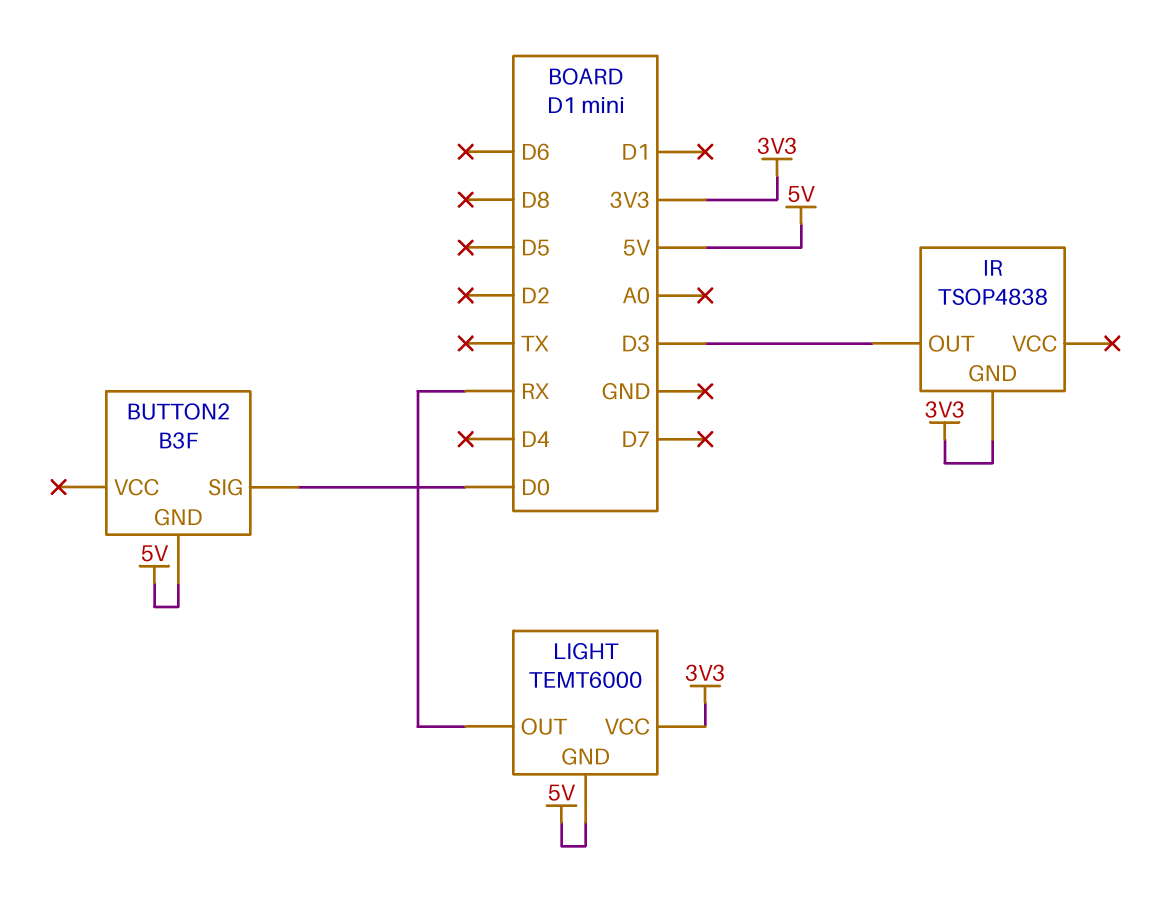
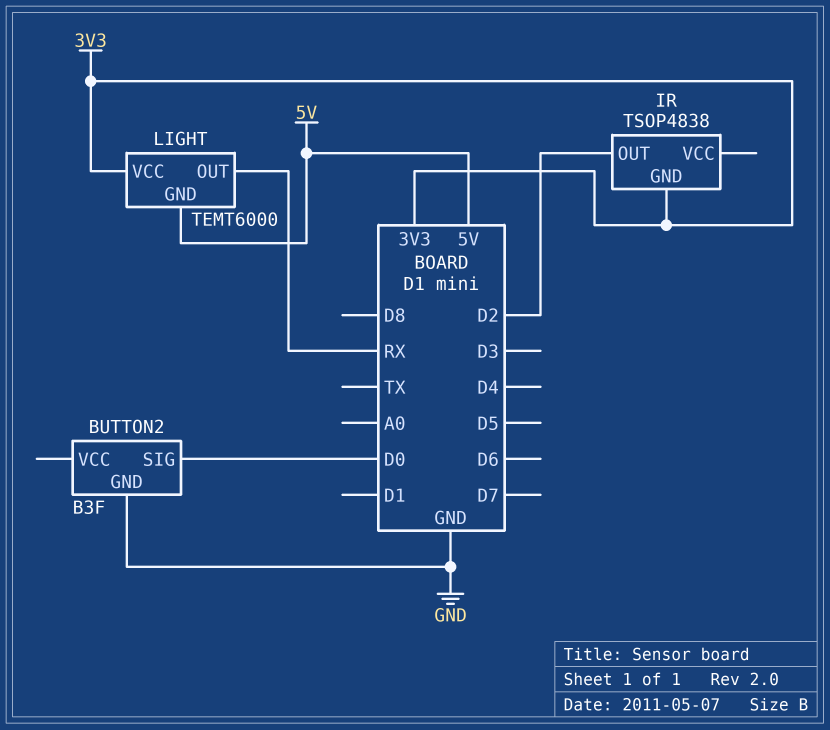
BUTTON2 pin GND: 5V -> GND
IR pin OUT: D3 -> D2

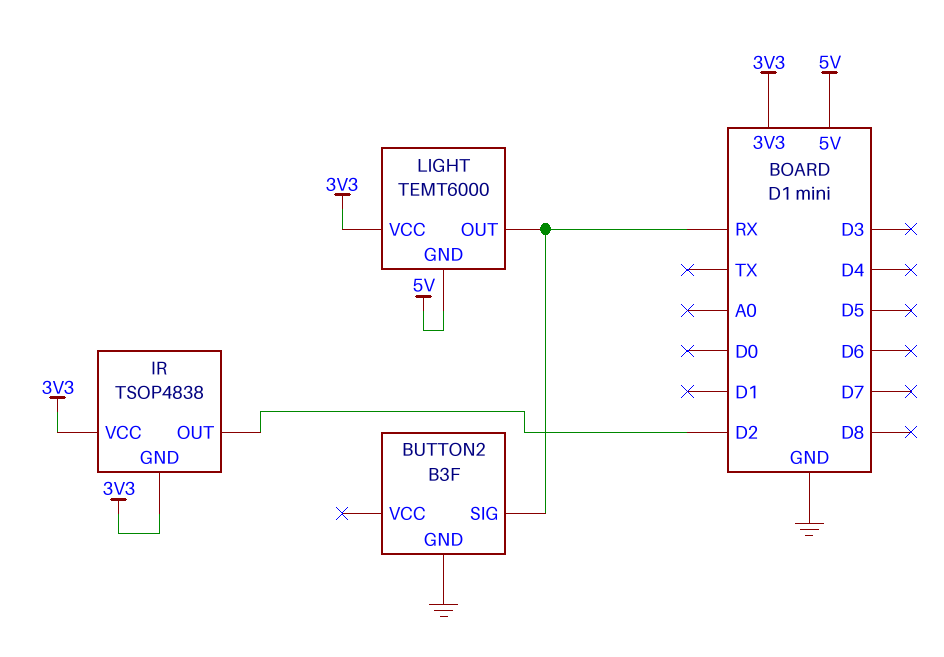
BUTTON2 pin SIG: D0 -> RX
IR pin VCC: none -> 3V3

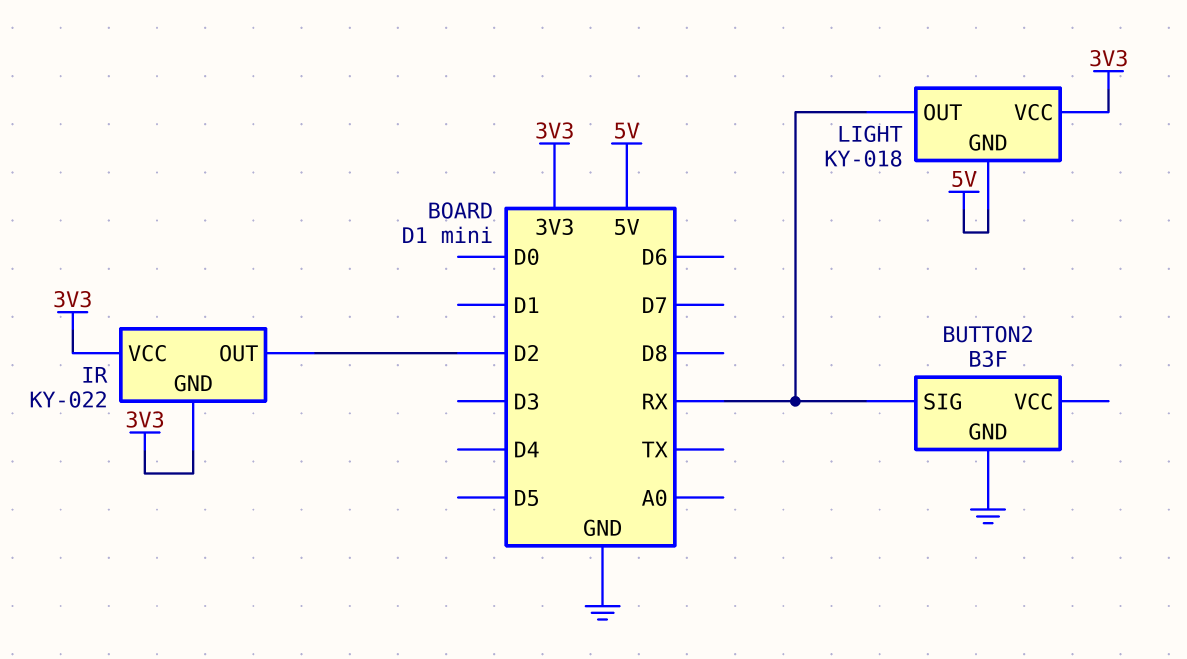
IR: TSOP4838 -> KY-022
LIGHT: TEMT6000 -> KY-018

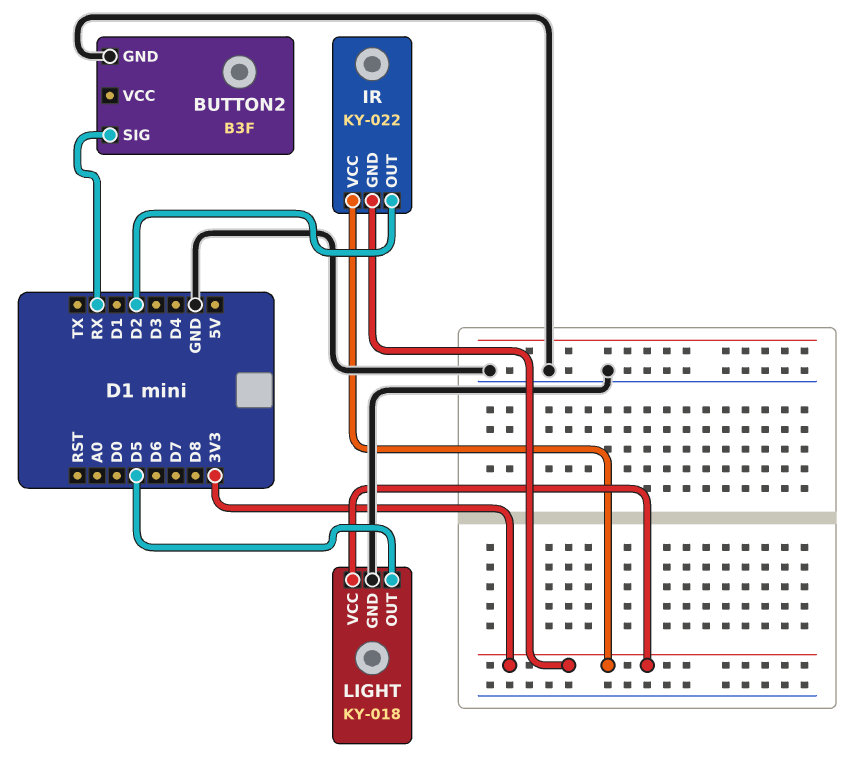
LIGHT pin GND: 5V -> GND
LIGHT pin OUT: RX -> D5

